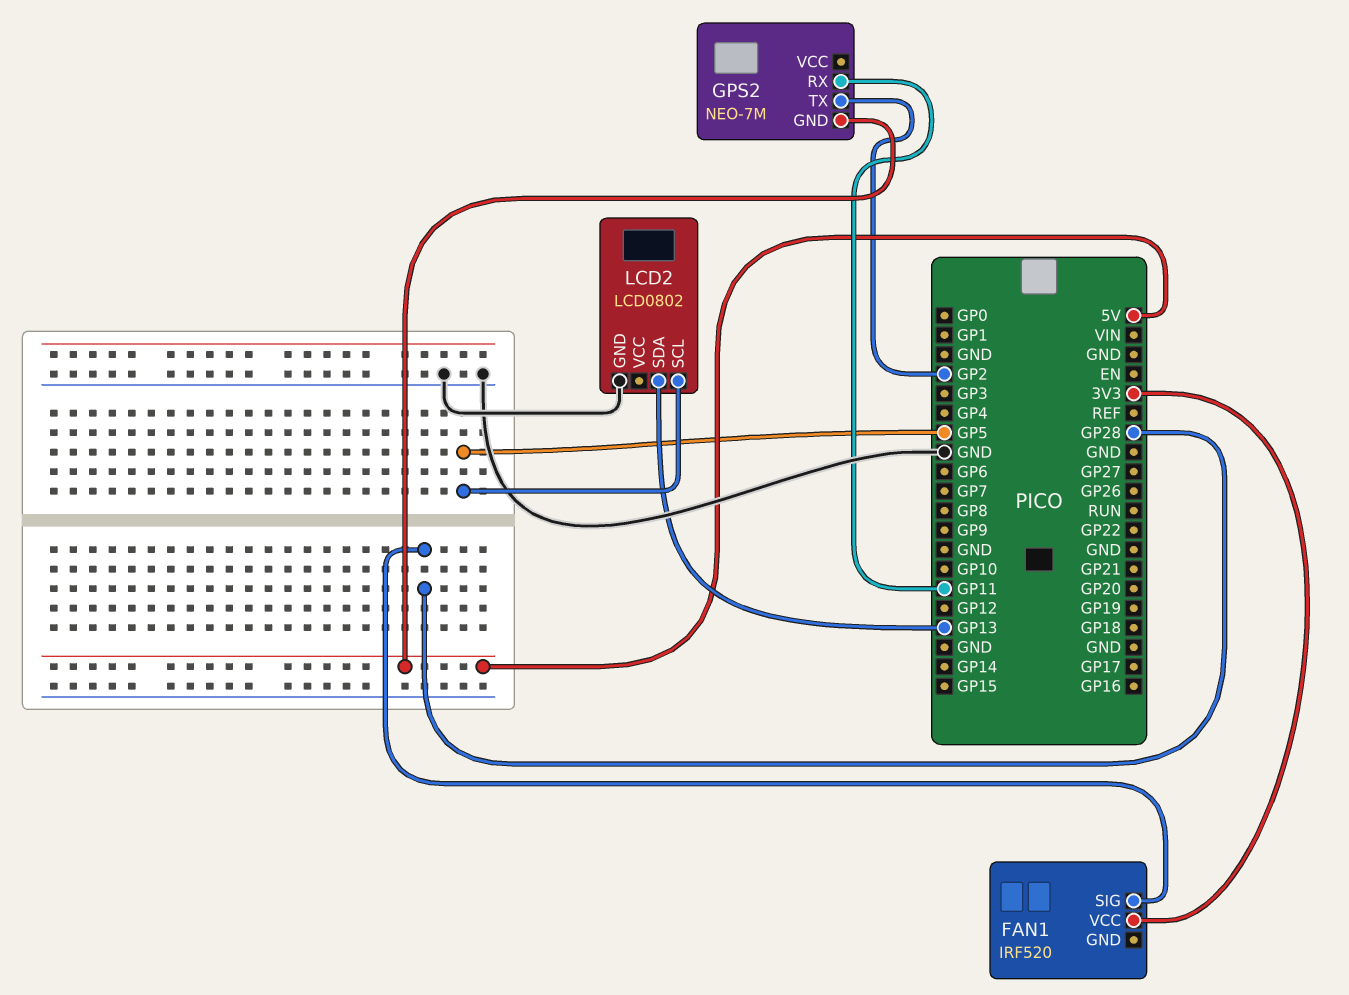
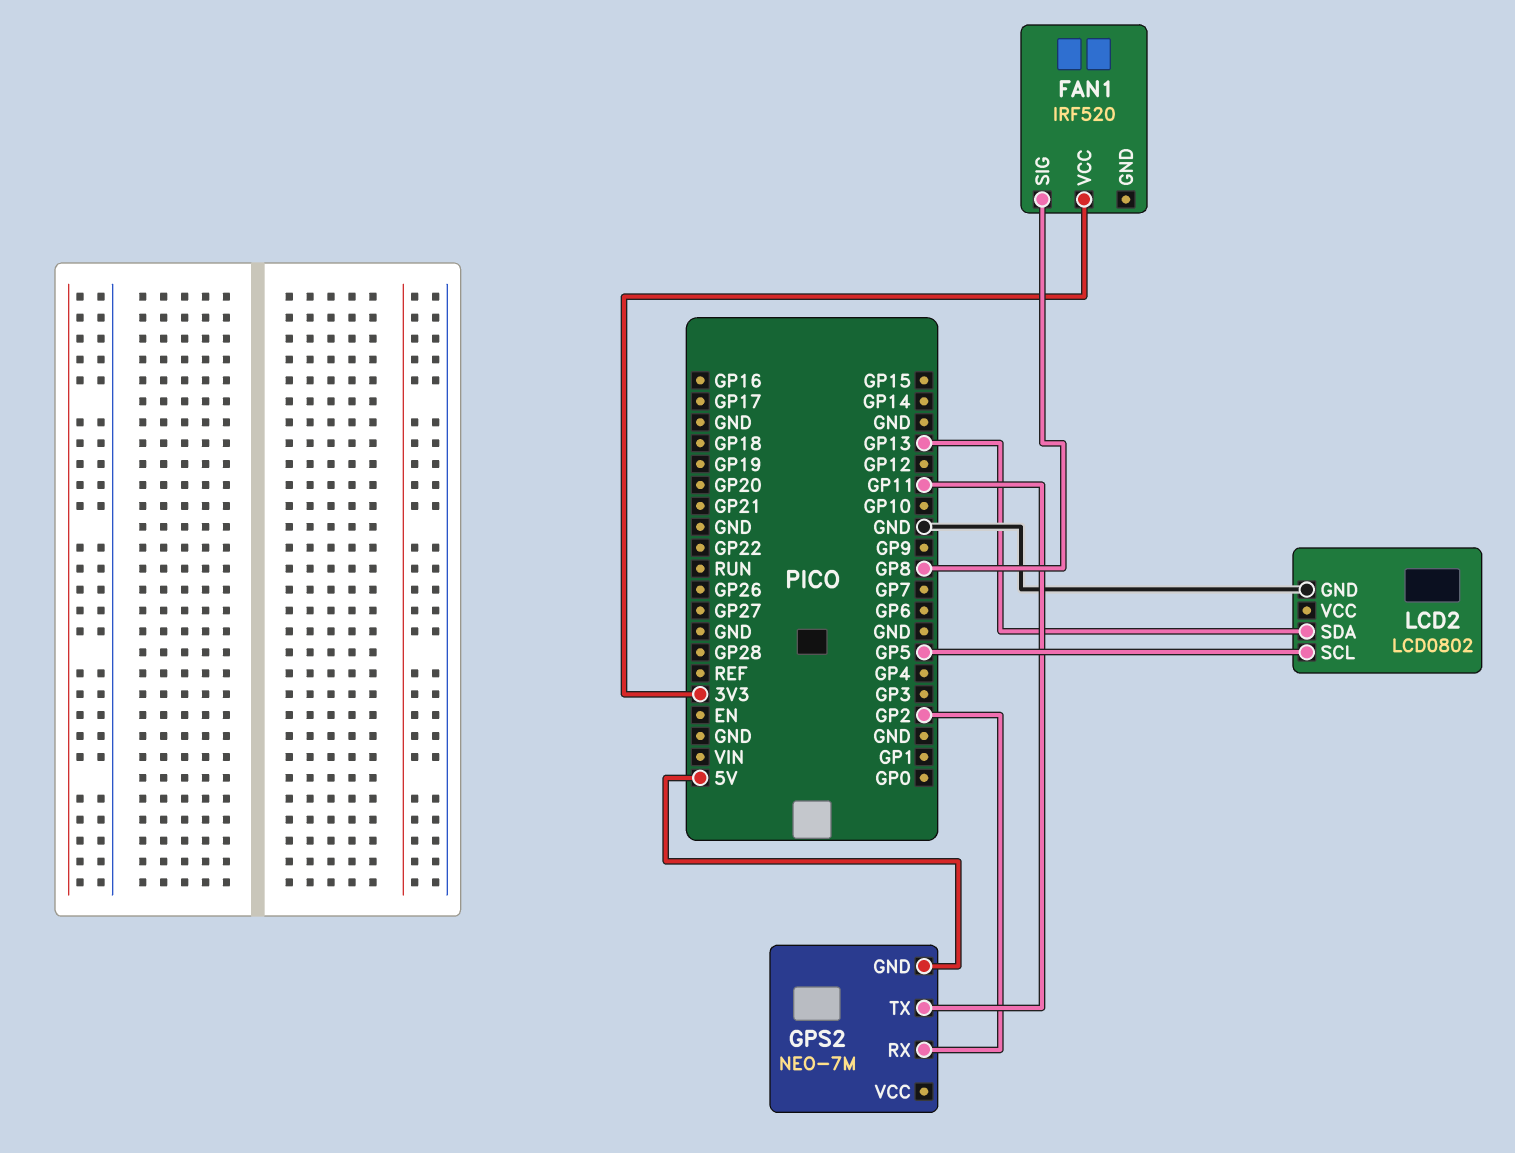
FAN1 pin SIG: GP28 -> GP8
GPS2 pin RX: GP11 -> GP2
GPS2 pin TX: GP2 -> GP11

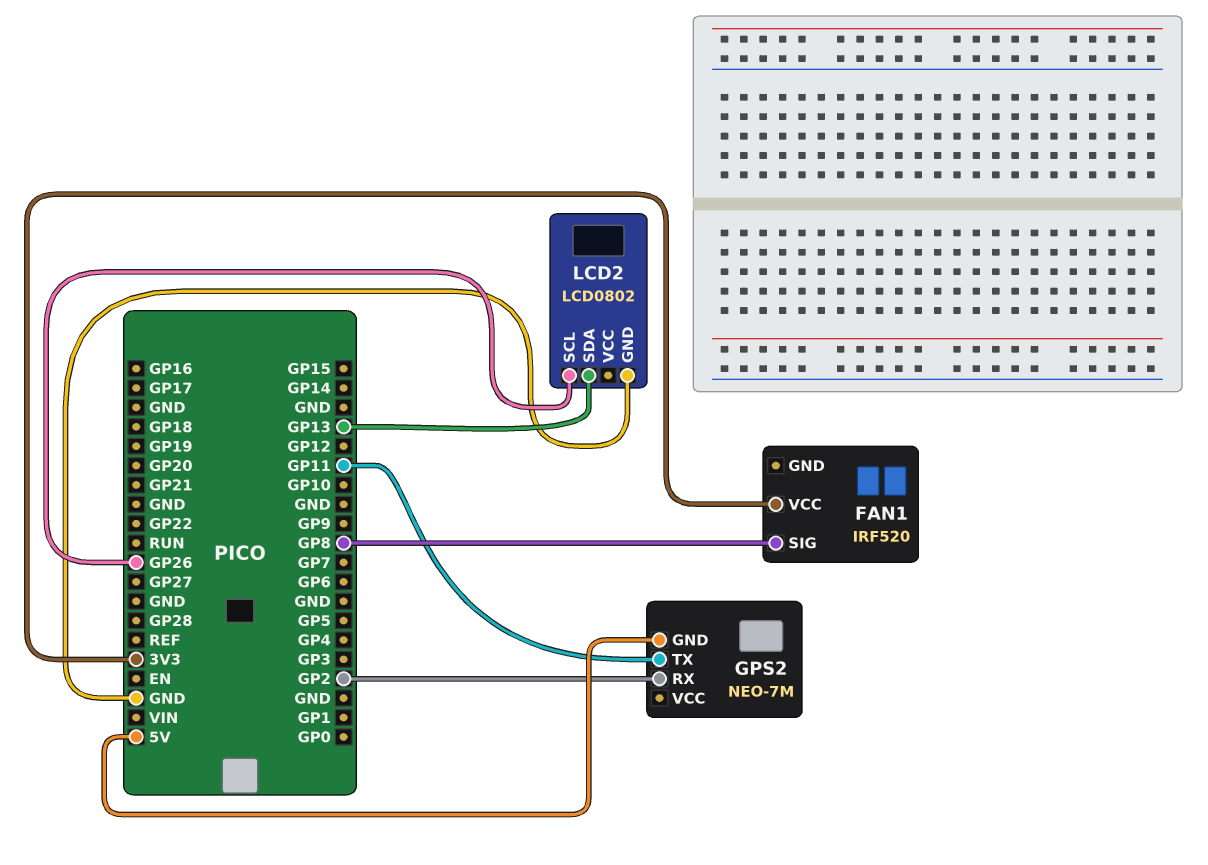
LCD2 pin SCL: GP5 -> GP26

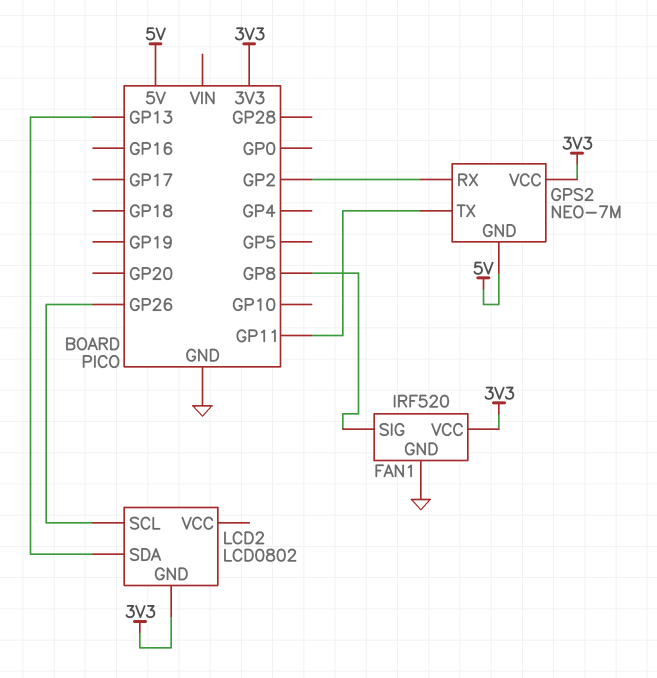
FAN1 pin GND: none -> GND
GPS2 pin VCC: none -> 3V3
LCD2 pin GND: GND -> 3V3

